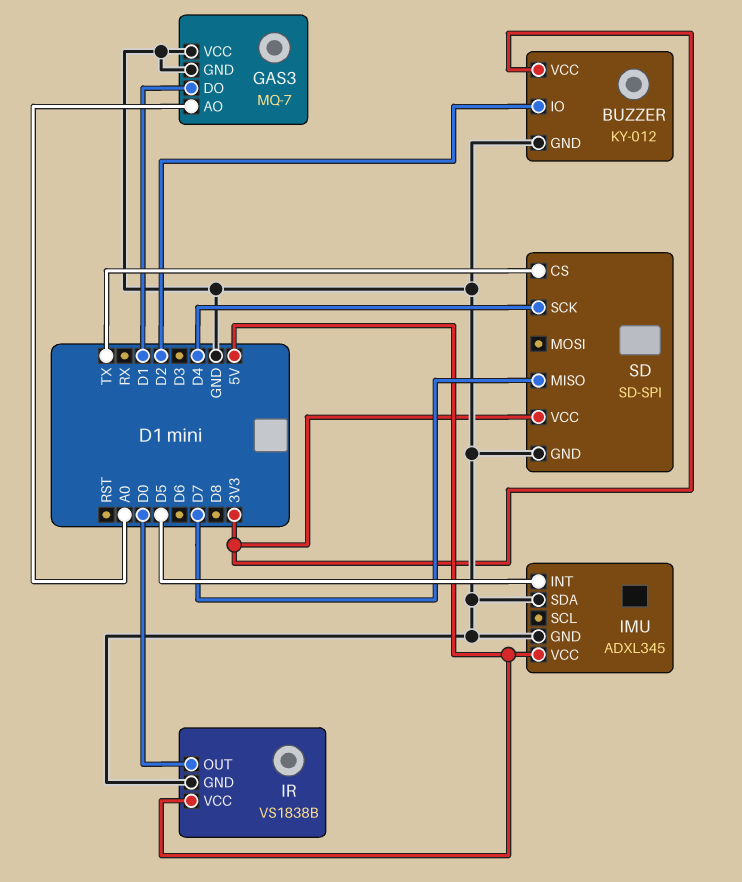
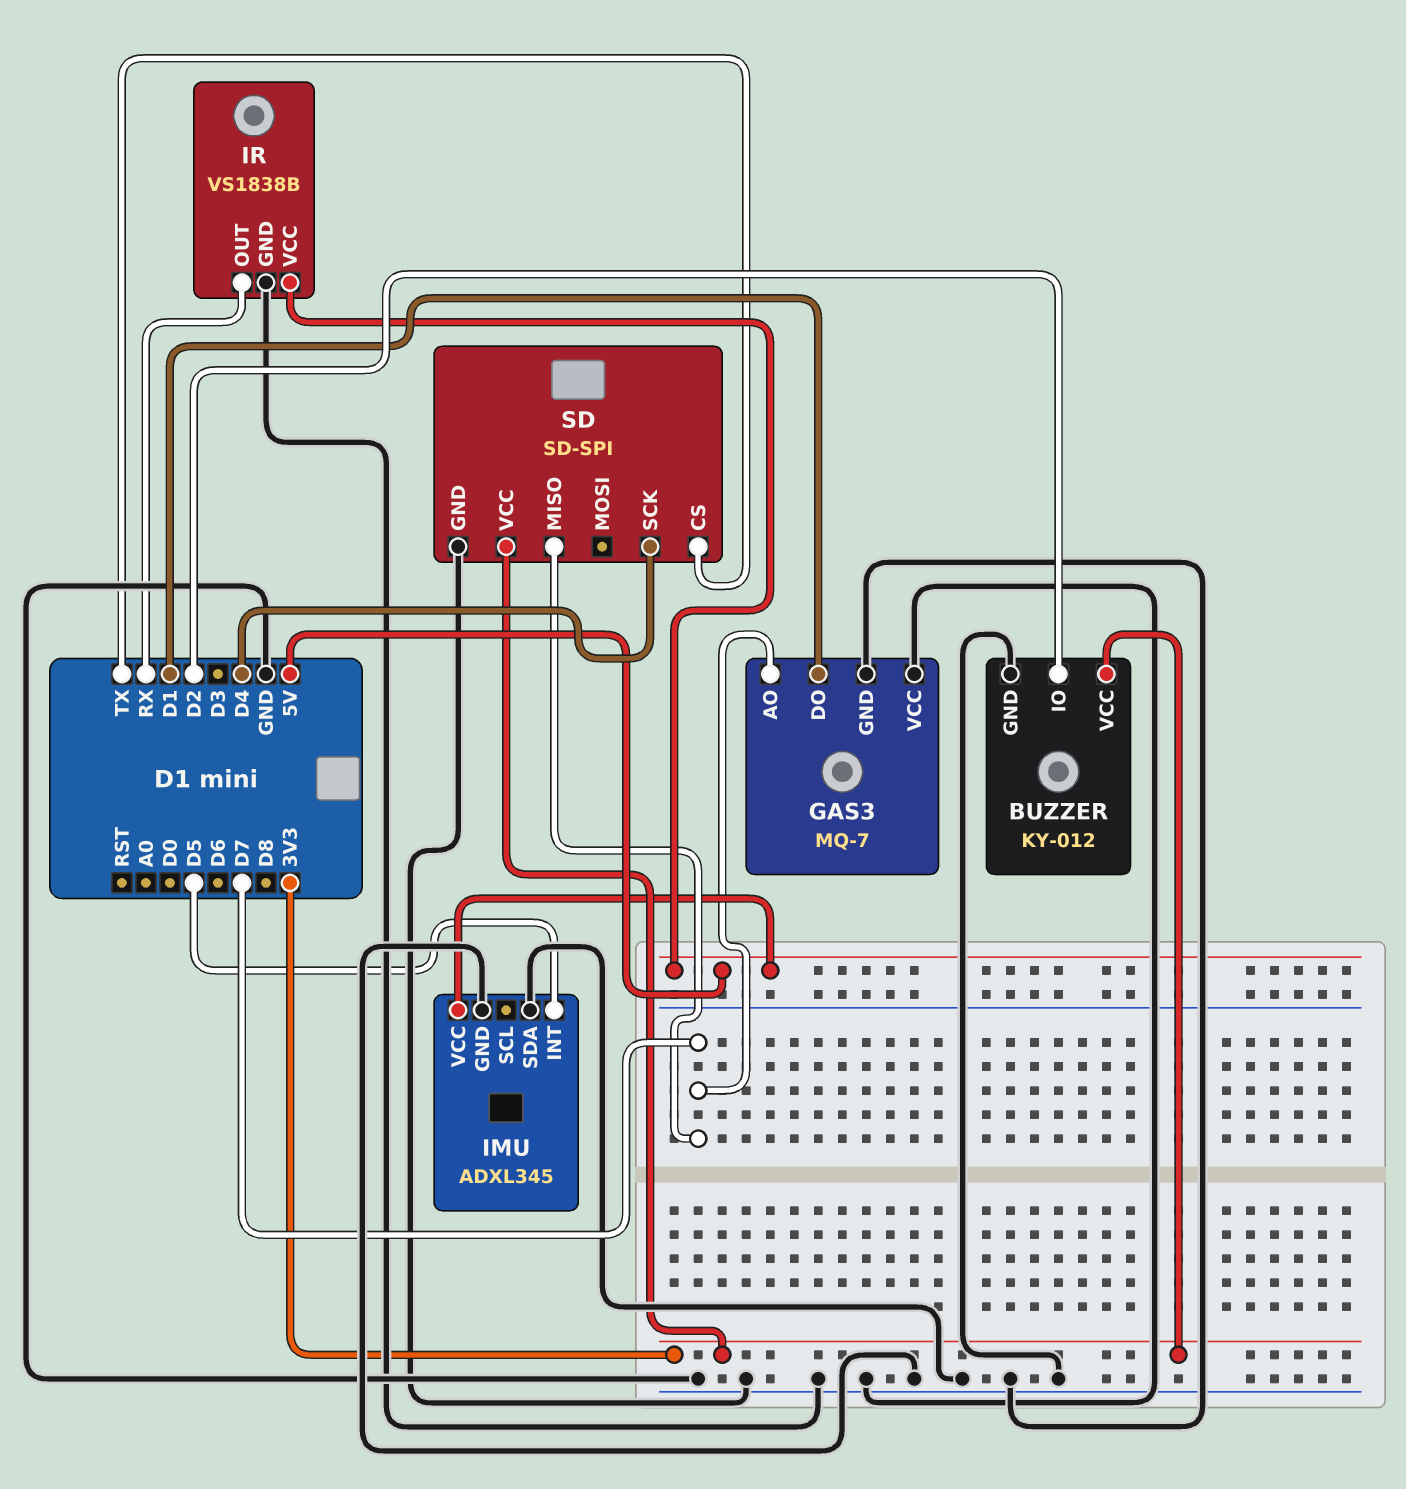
GAS3 pin AO: A0 -> D7
IR pin OUT: D0 -> RX

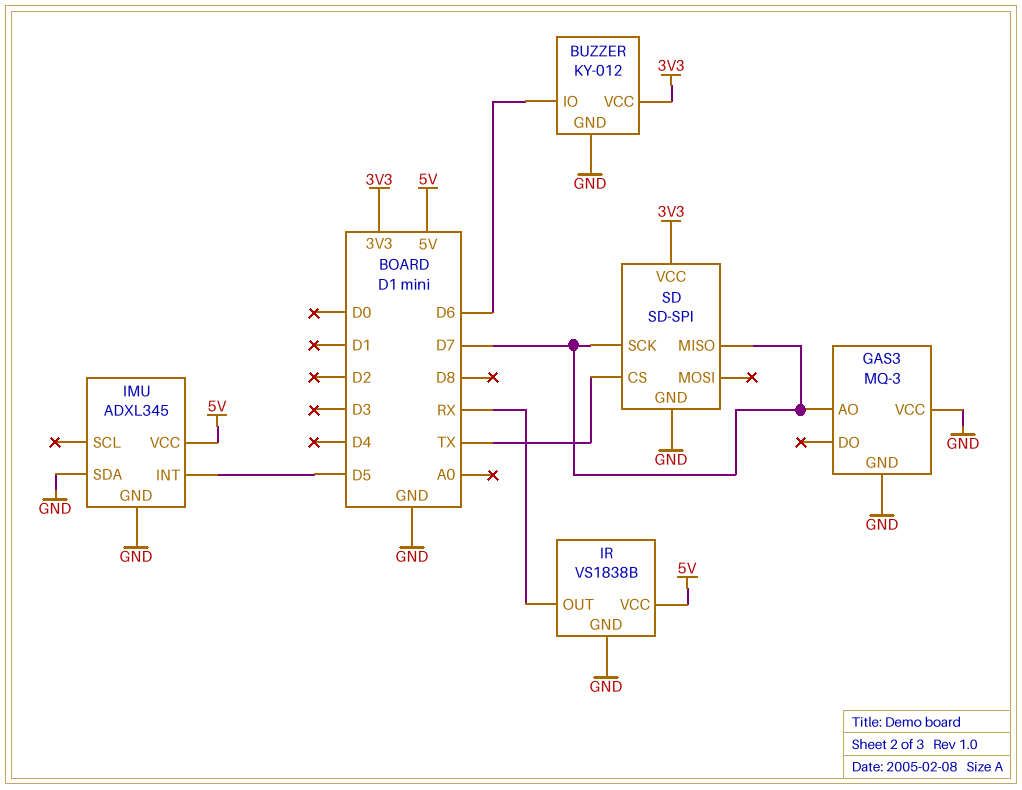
BUZZER pin IO: D2 -> D6
GAS3: MQ-7 -> MQ-3
GAS3 pin DO: D1 -> none
SD pin SCK: D4 -> D7

